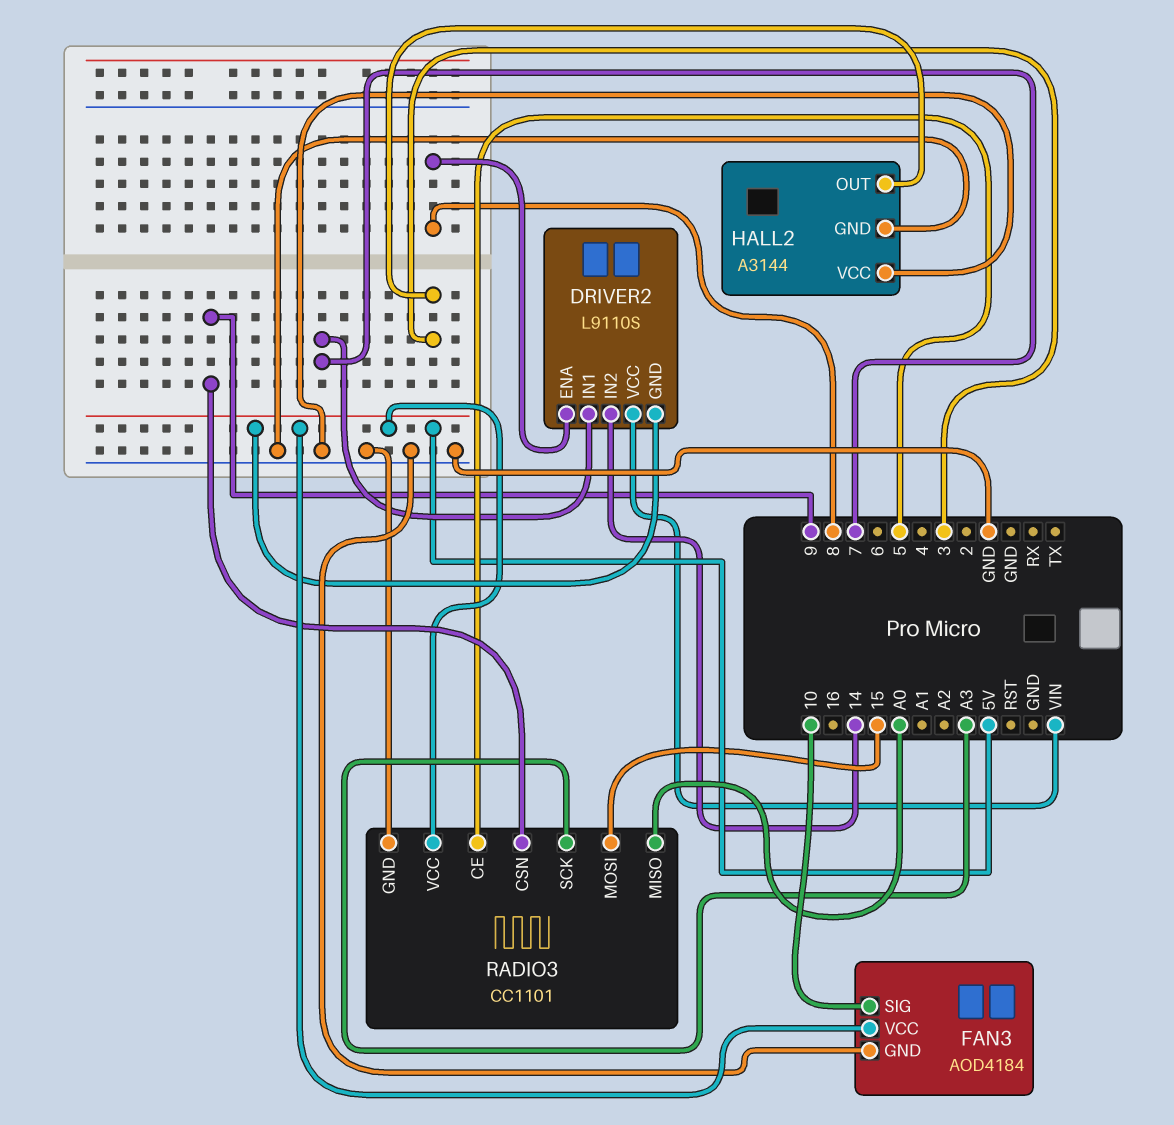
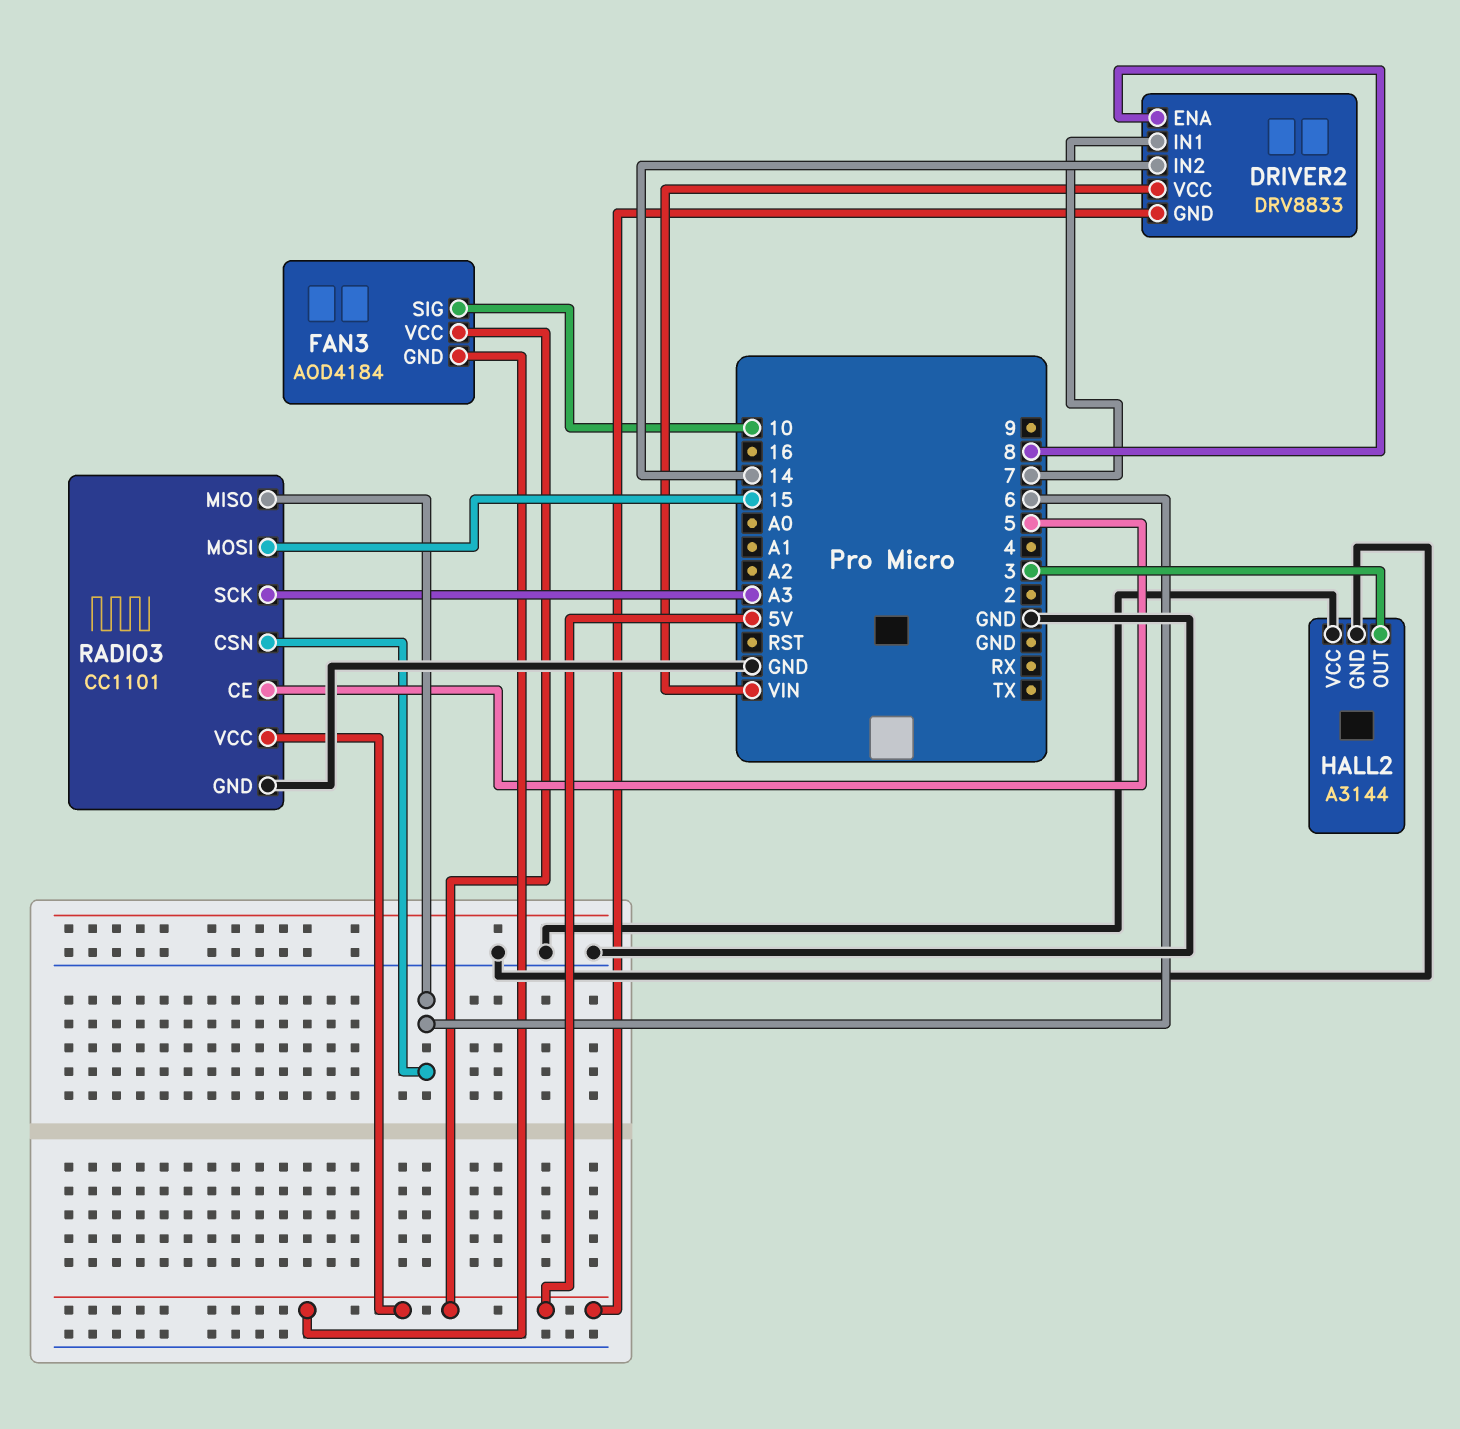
DRIVER2: L9110S -> DRV8833
FAN3 pin GND: GND -> 5V
RADIO3 pin CSN: 9 -> 6
RADIO3 pin MISO: A0 -> 6

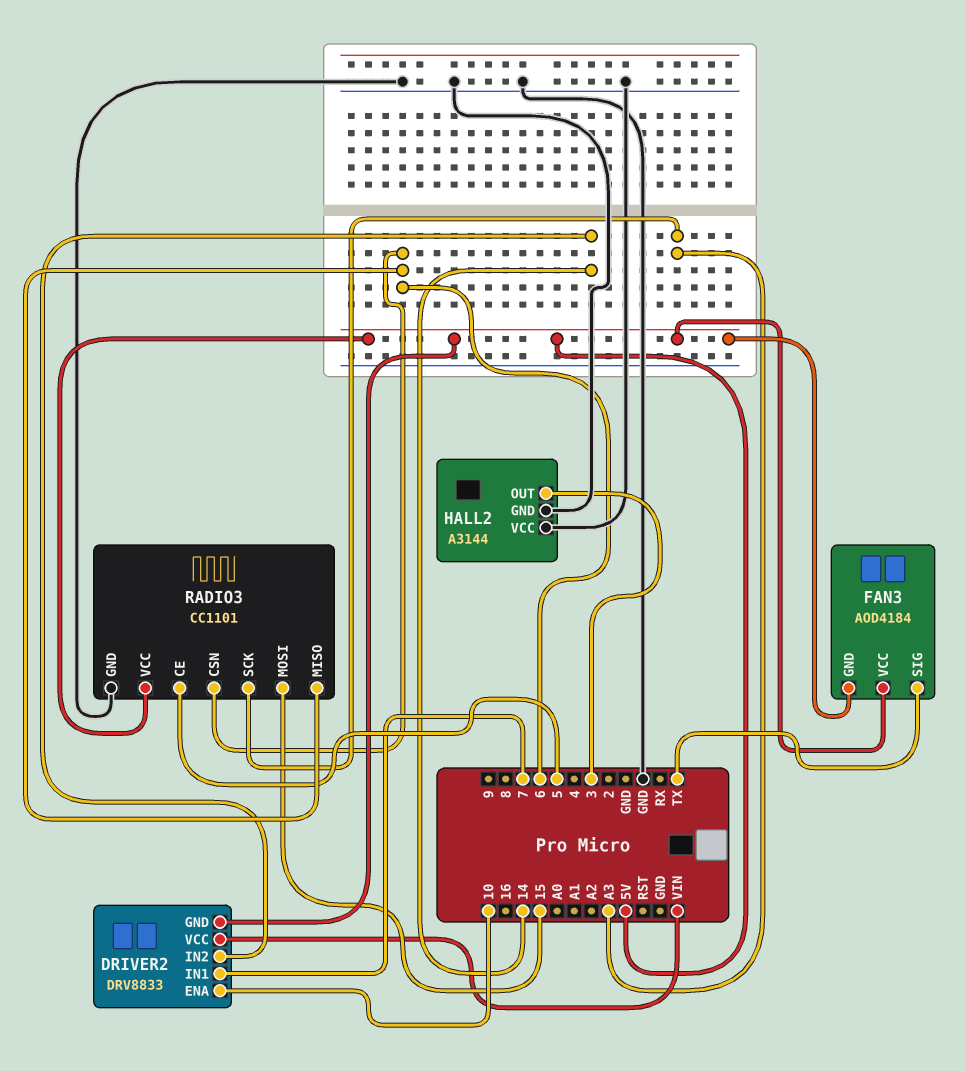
DRIVER2 pin ENA: 8 -> 10
FAN3 pin SIG: 10 -> TX

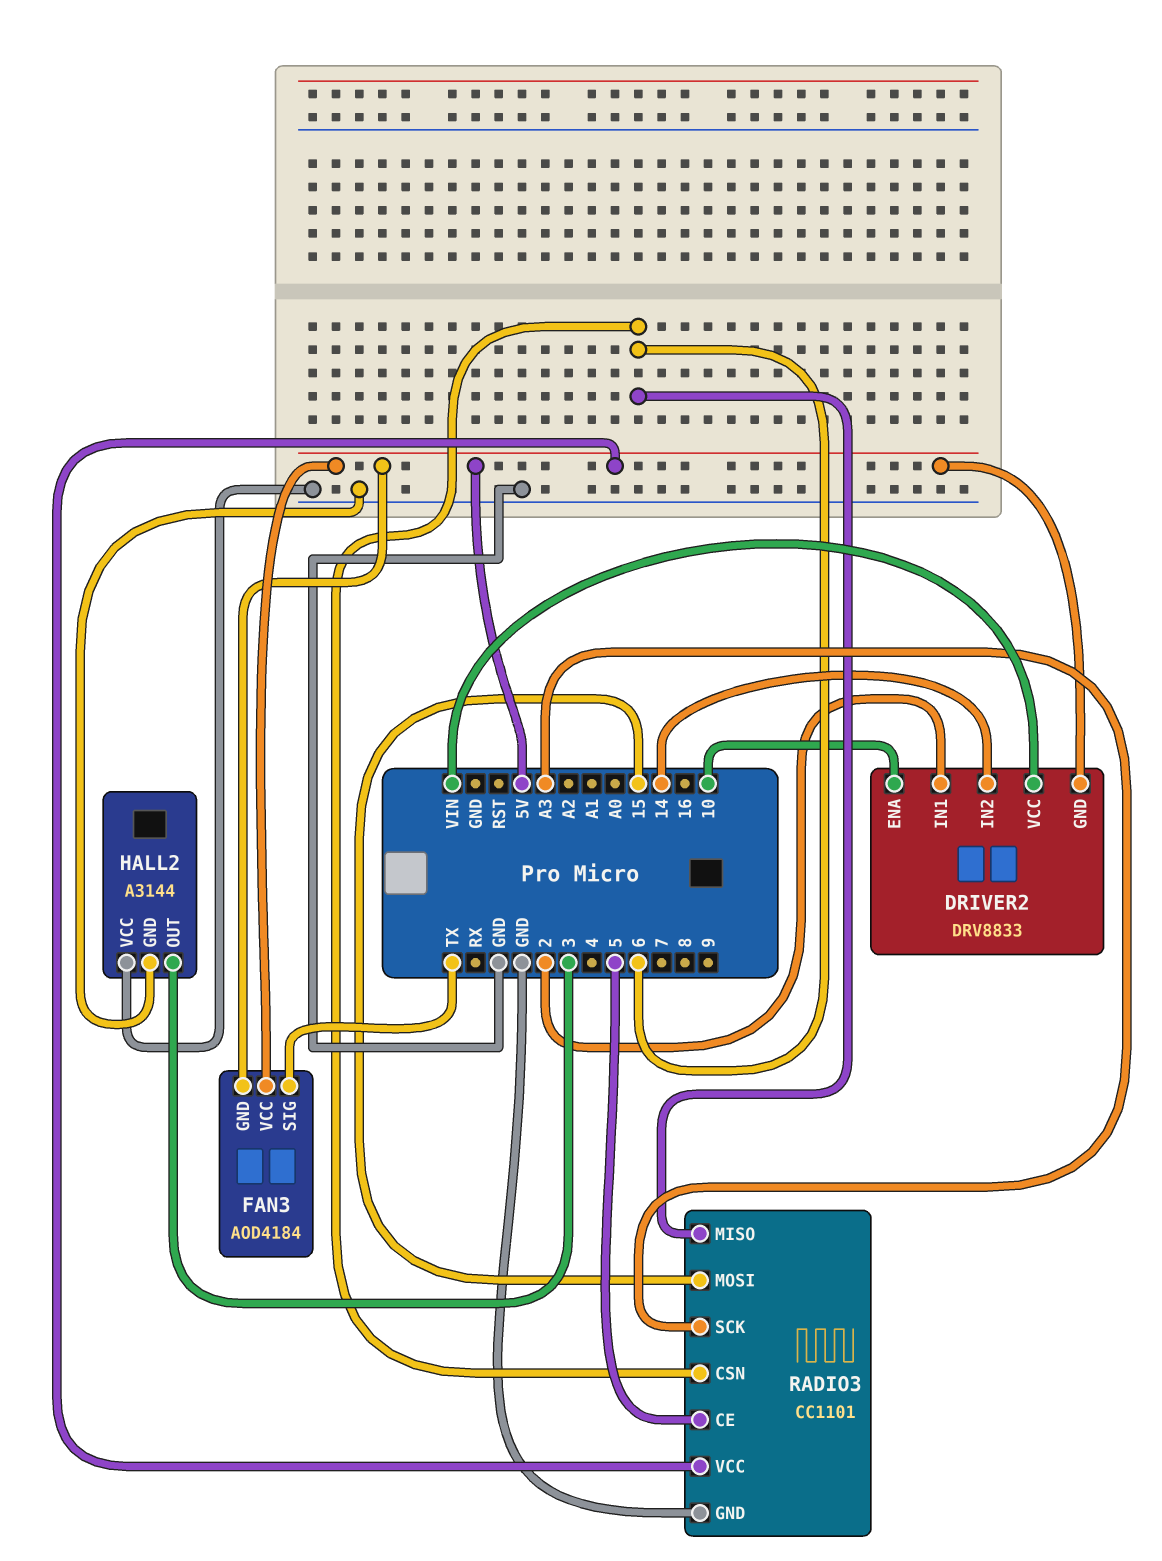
DRIVER2 pin IN1: 7 -> 2

